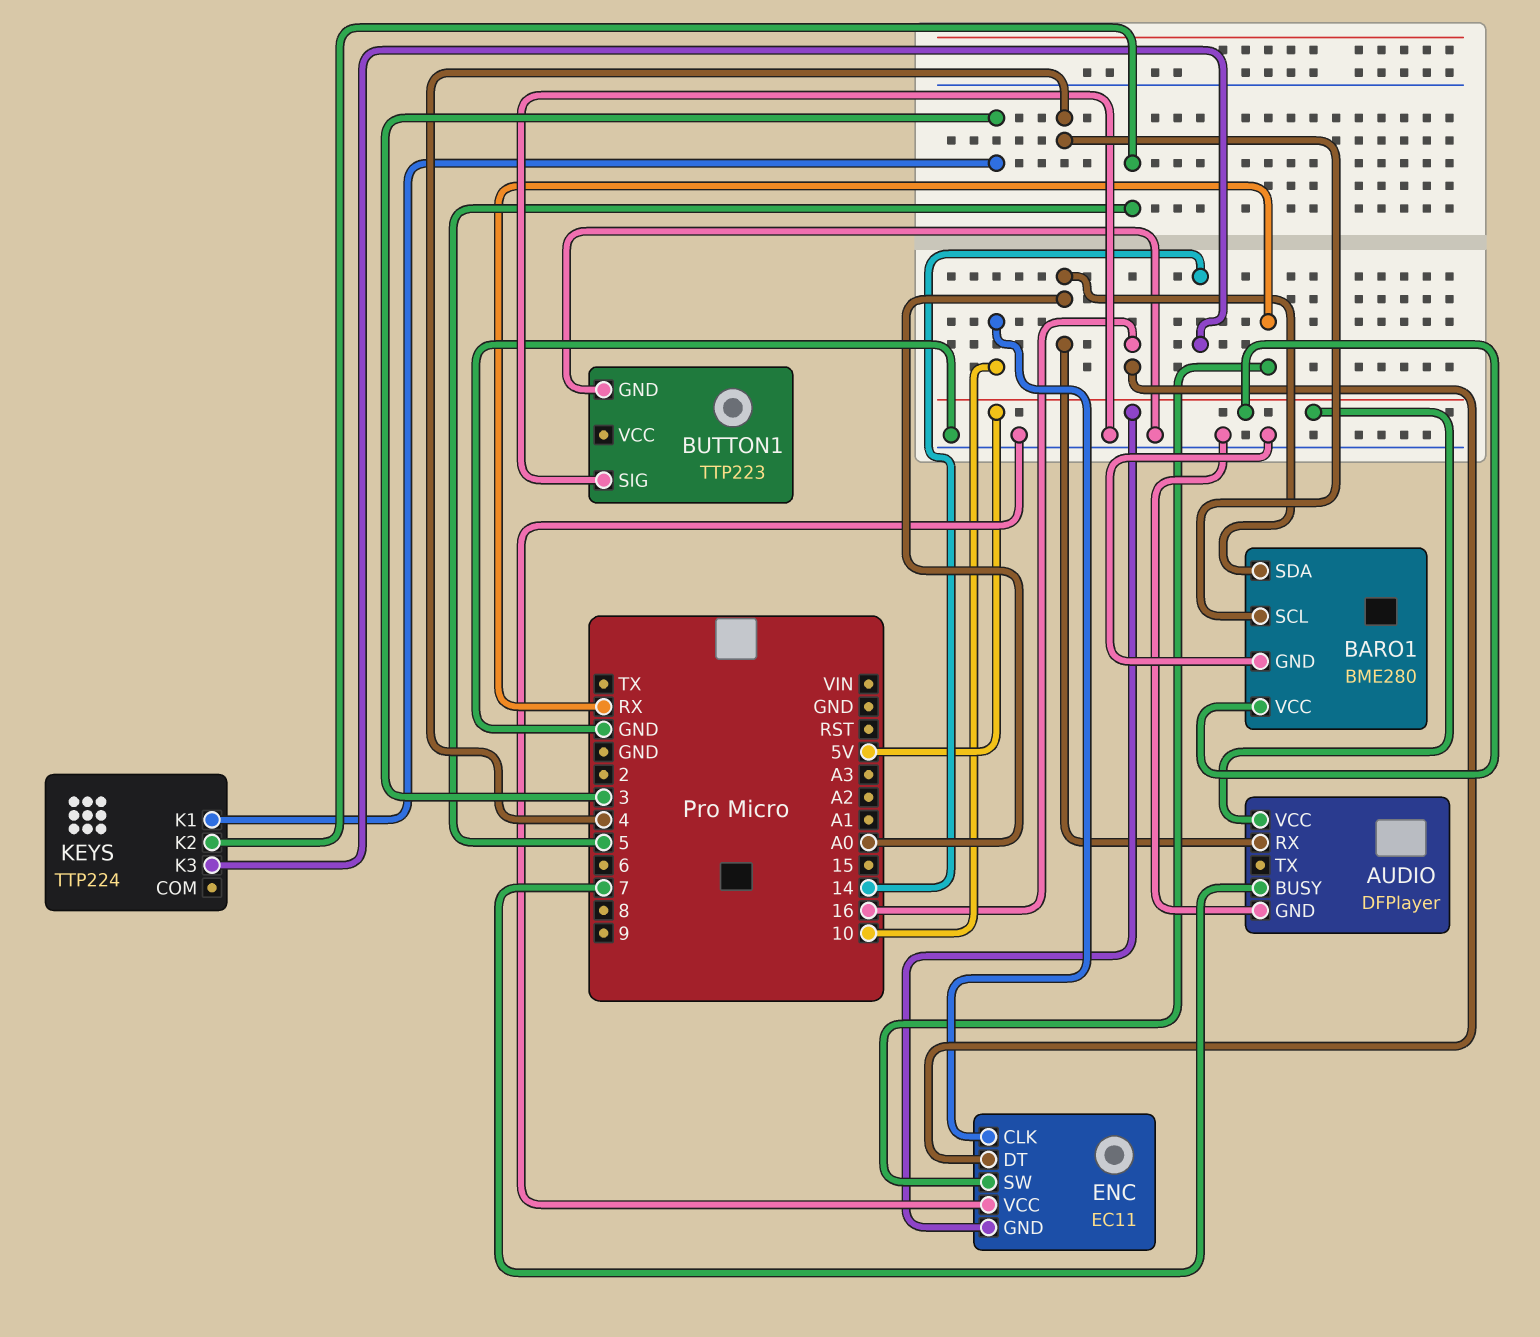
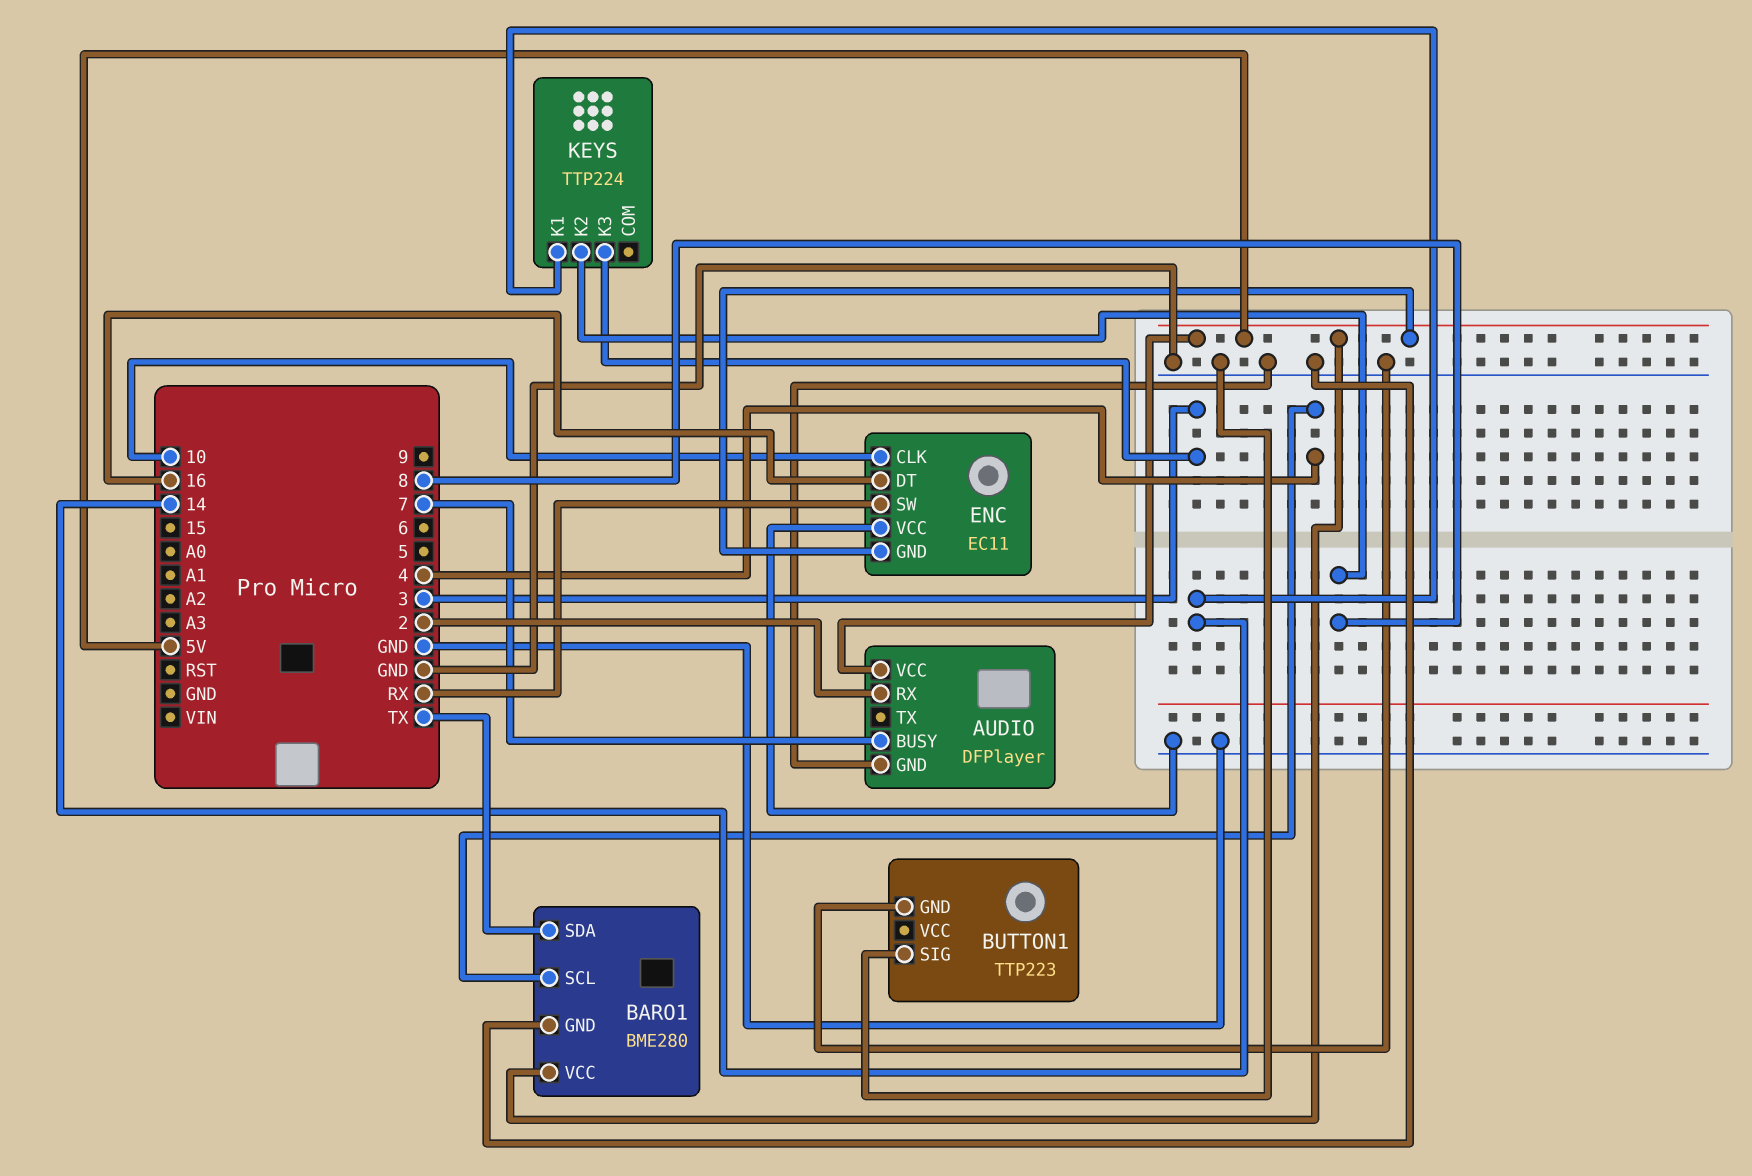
AUDIO pin RX: A0 -> 2
BARO1 pin SDA: A0 -> TX
KEYS pin K1: 3 -> 14
KEYS pin K2: 5 -> 8
KEYS pin K3: 14 -> 3

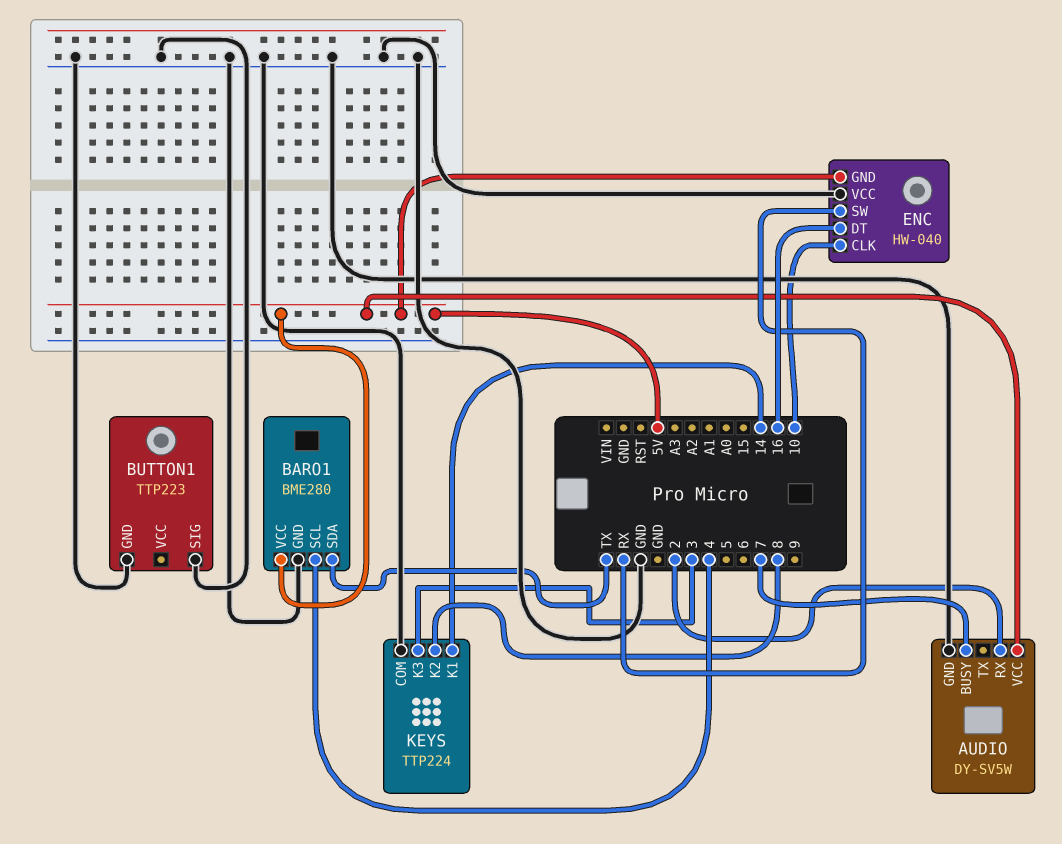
AUDIO: DFPlayer -> DY-SV5W
ENC: EC11 -> HW-040
KEYS pin COM: none -> GND

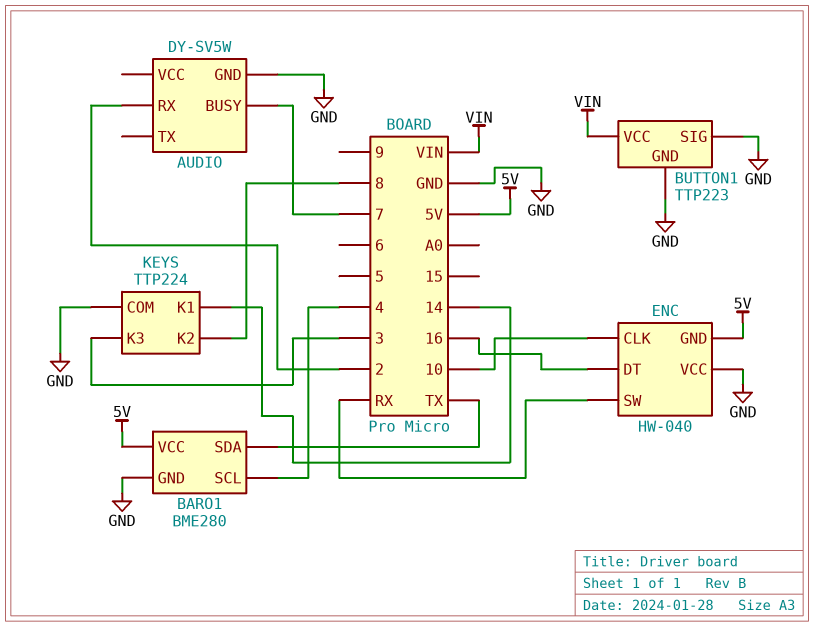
AUDIO pin VCC: 5V -> none
BUTTON1 pin VCC: none -> VIN

